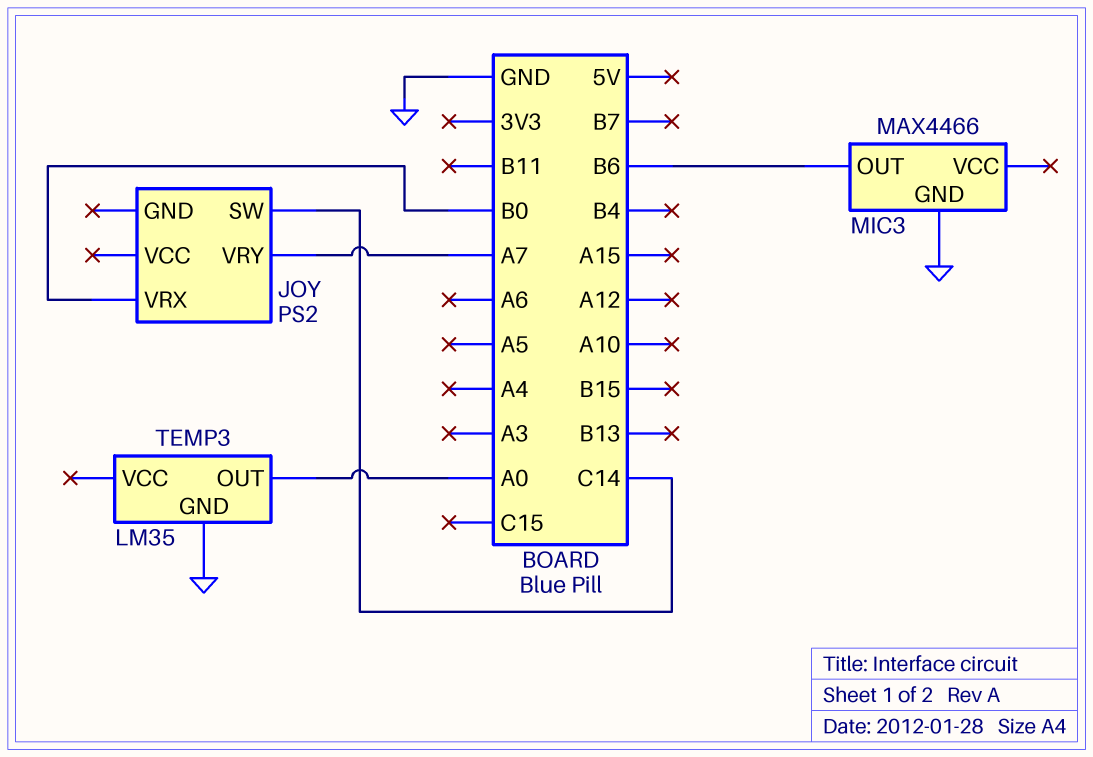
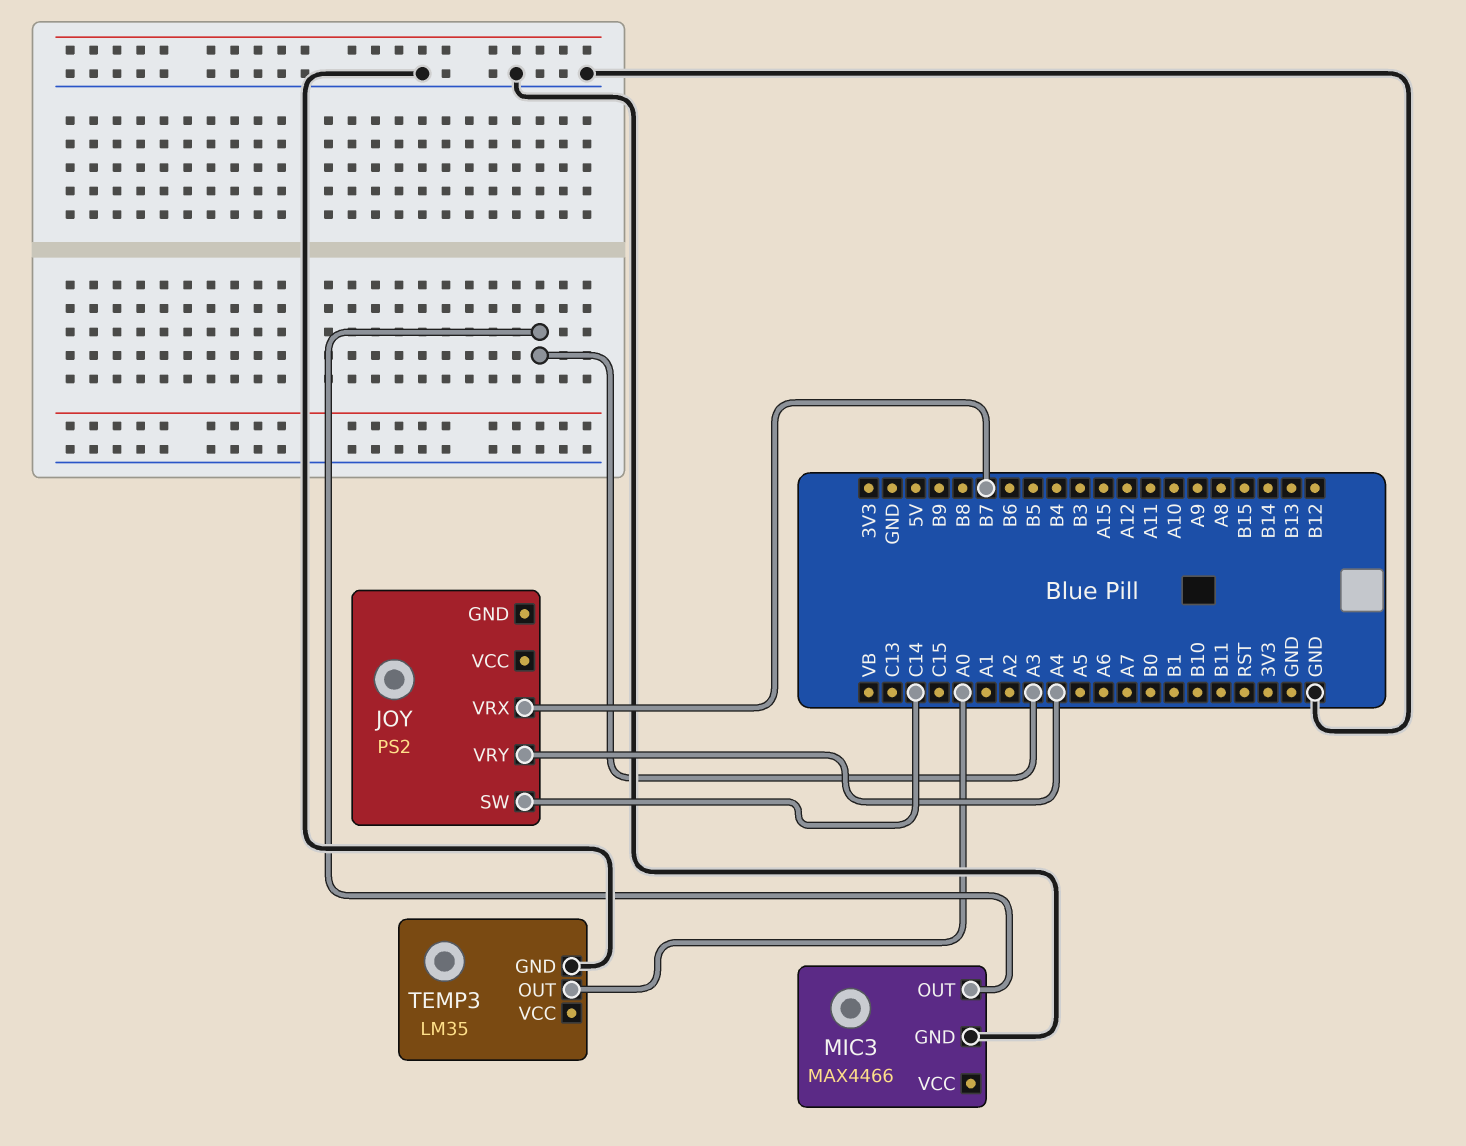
JOY pin VRX: B0 -> B7
JOY pin VRY: A7 -> A4
MIC3 pin OUT: B6 -> A3

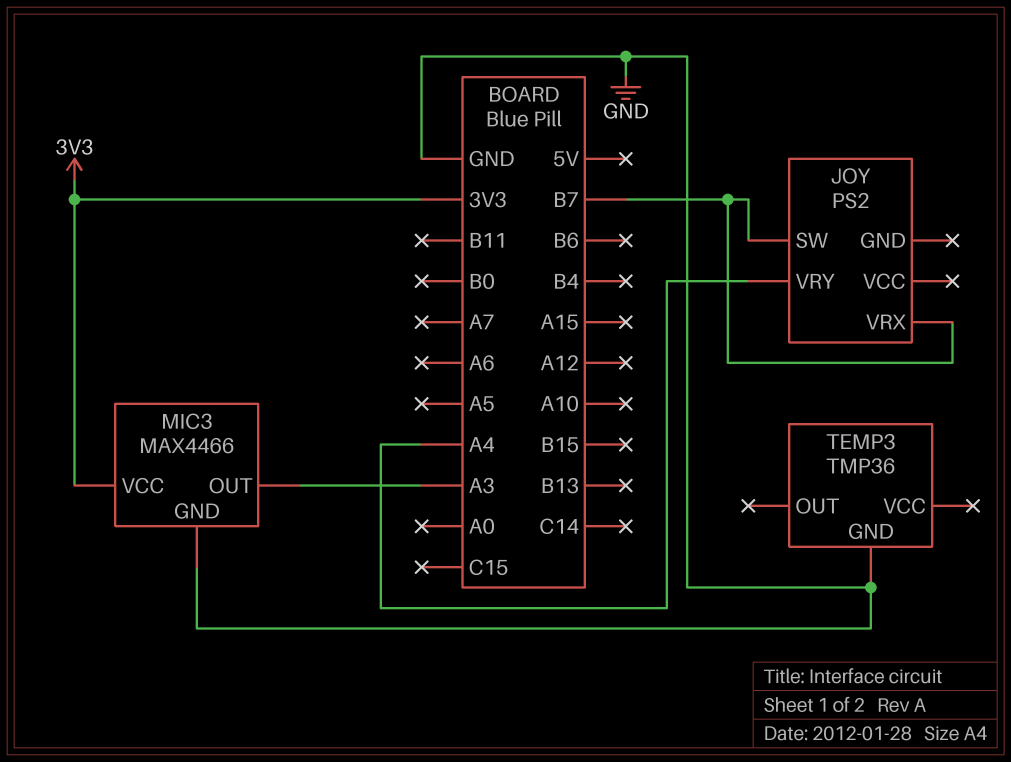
JOY pin SW: C14 -> B7
MIC3 pin VCC: none -> 3V3
TEMP3: LM35 -> TMP36
TEMP3 pin OUT: A0 -> none

